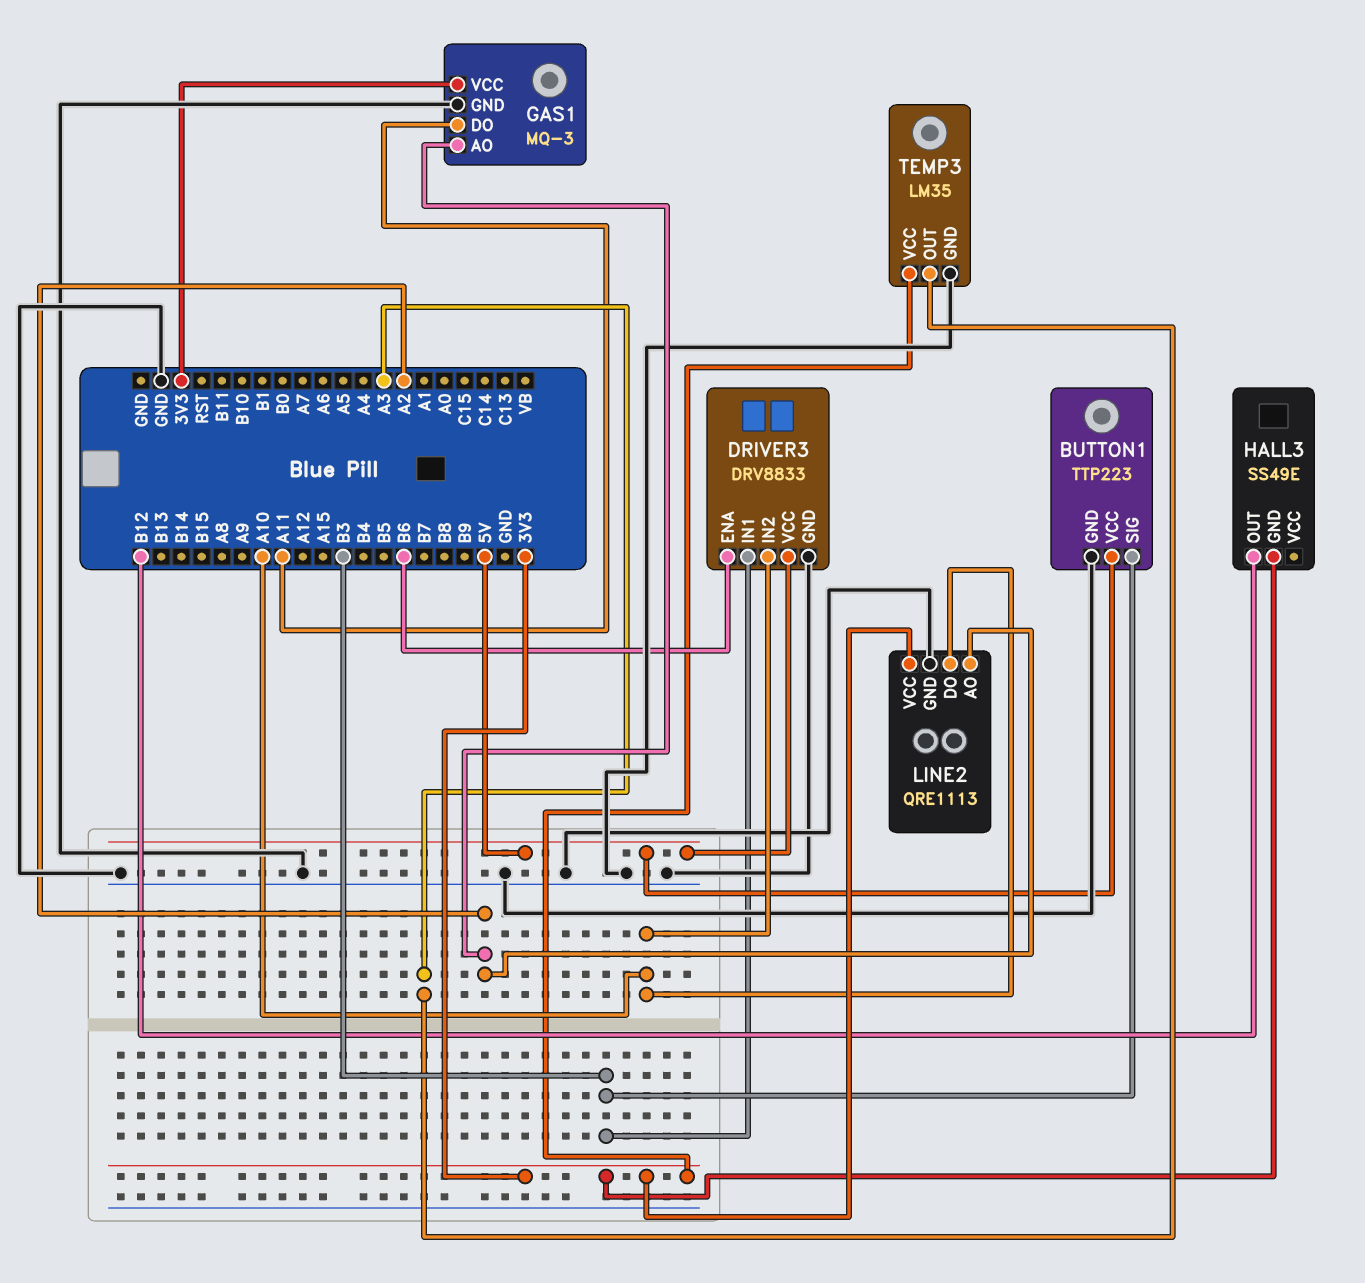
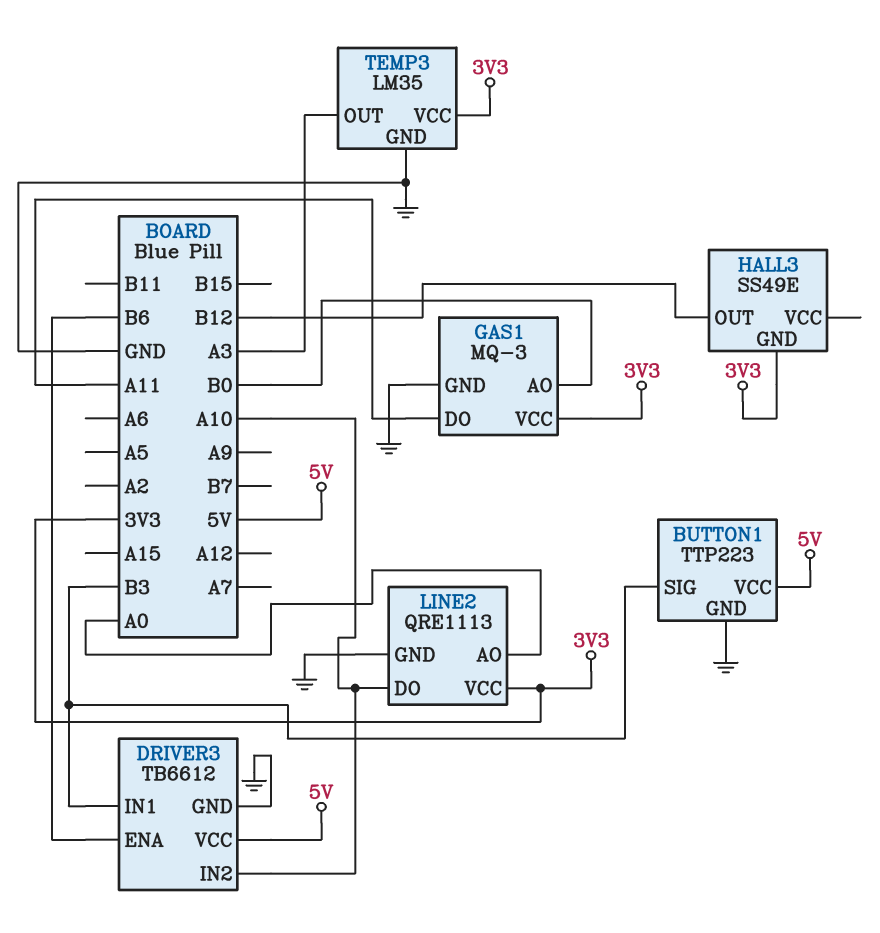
DRIVER3: DRV8833 -> TB6612
GAS1 pin AO: A2 -> B0
LINE2 pin AO: A2 -> A0

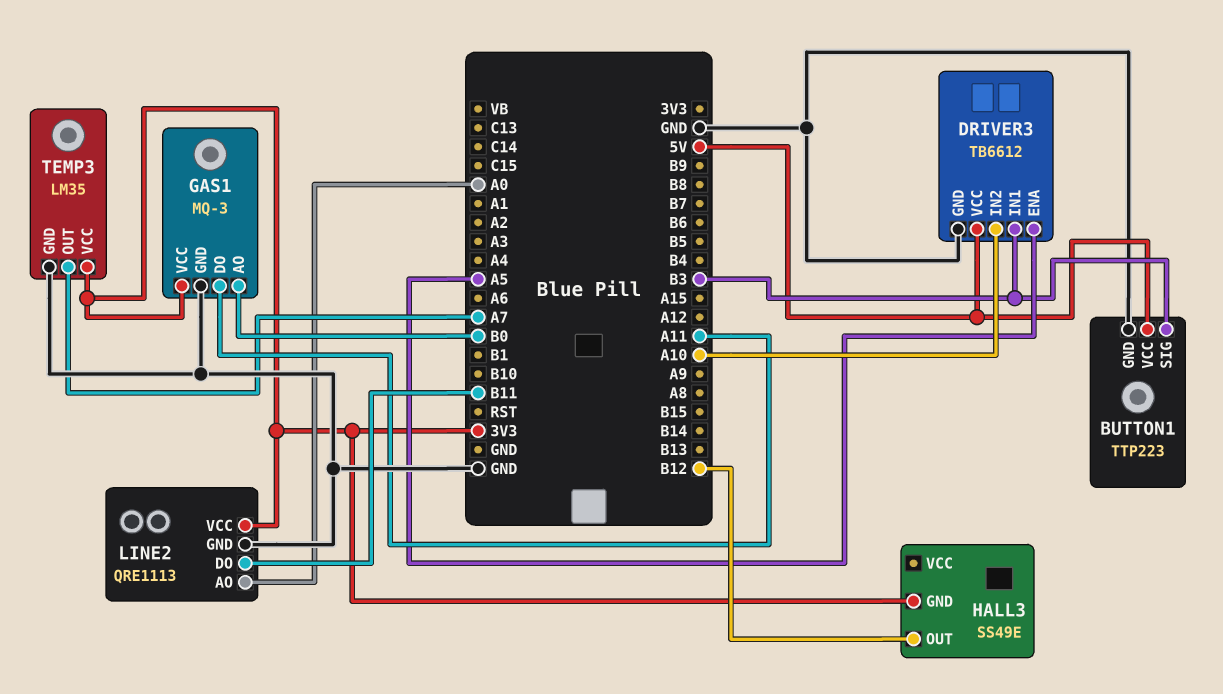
DRIVER3 pin ENA: B6 -> A5
LINE2 pin DO: A10 -> B11
TEMP3 pin OUT: A3 -> A7

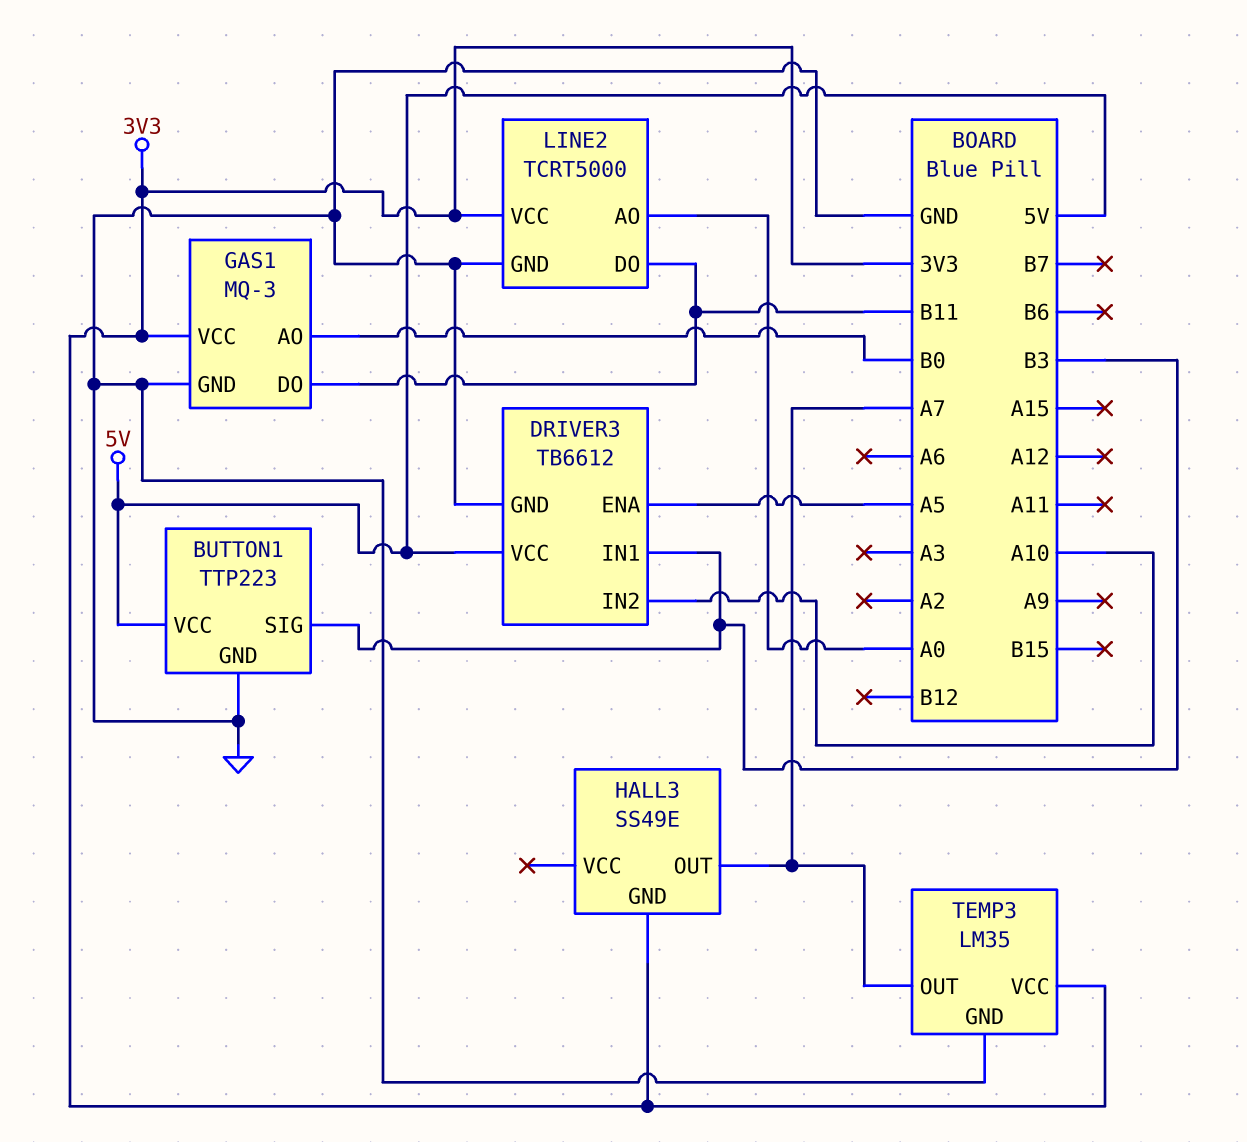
GAS1 pin DO: A11 -> B11
HALL3 pin OUT: B12 -> A7
LINE2: QRE1113 -> TCRT5000

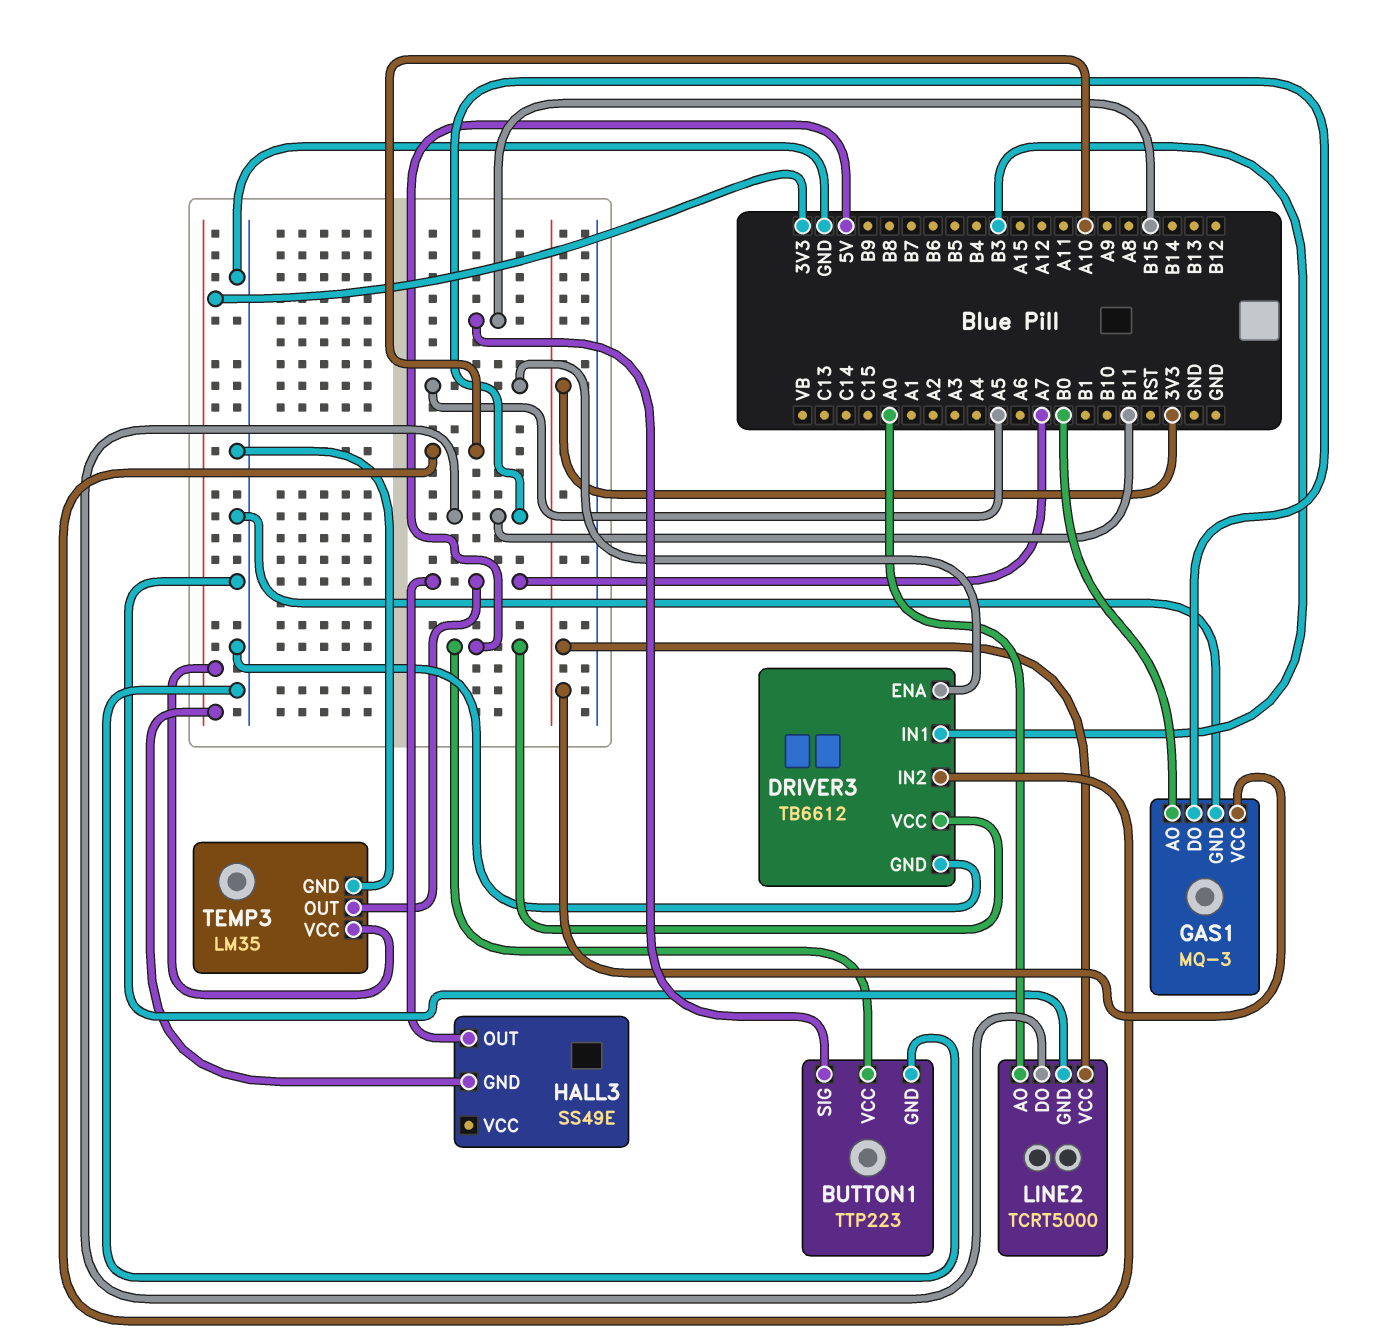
BUTTON1 pin SIG: B3 -> B15

